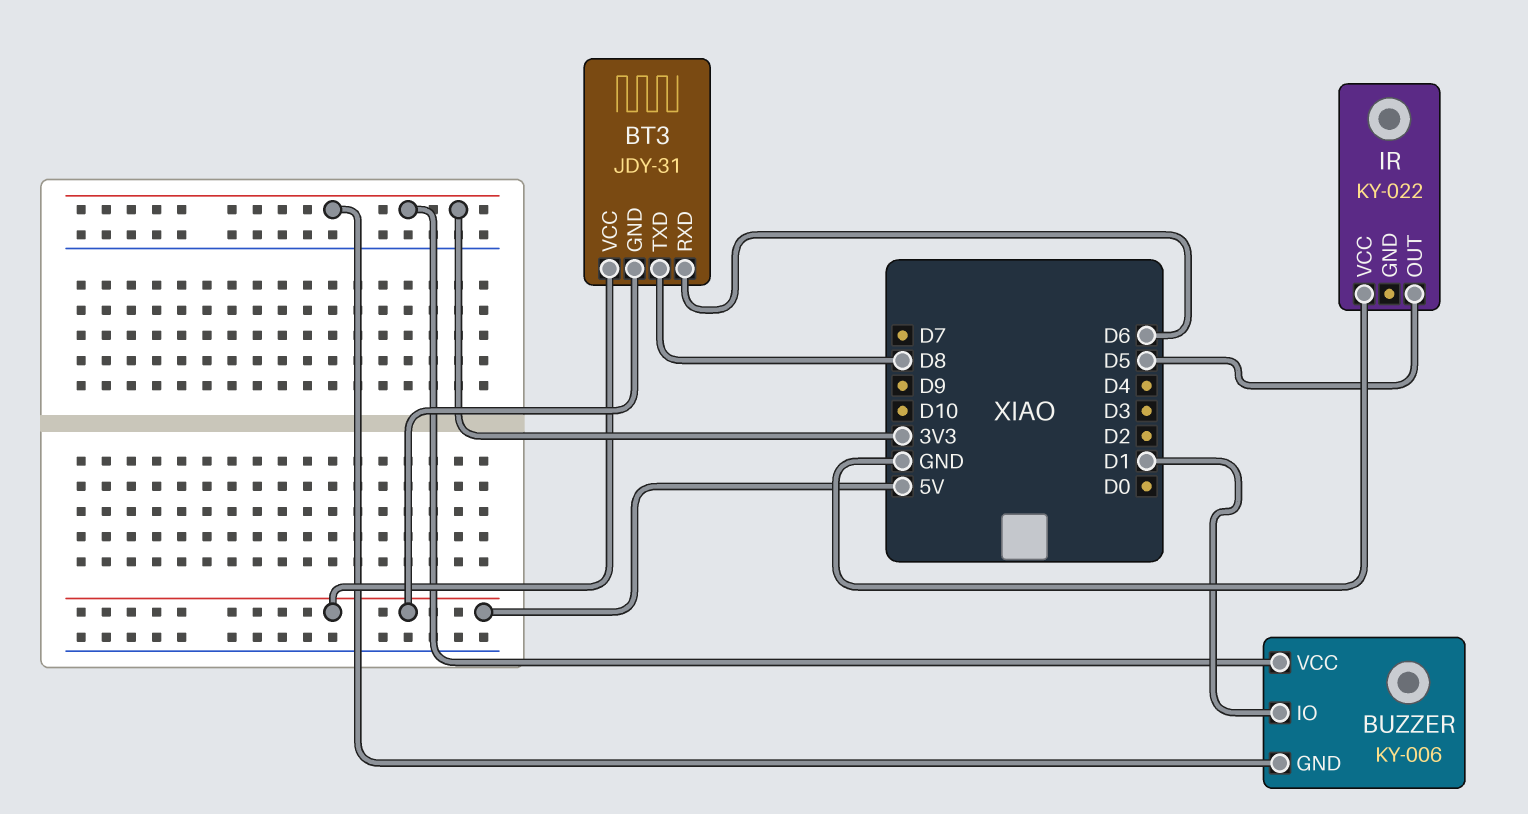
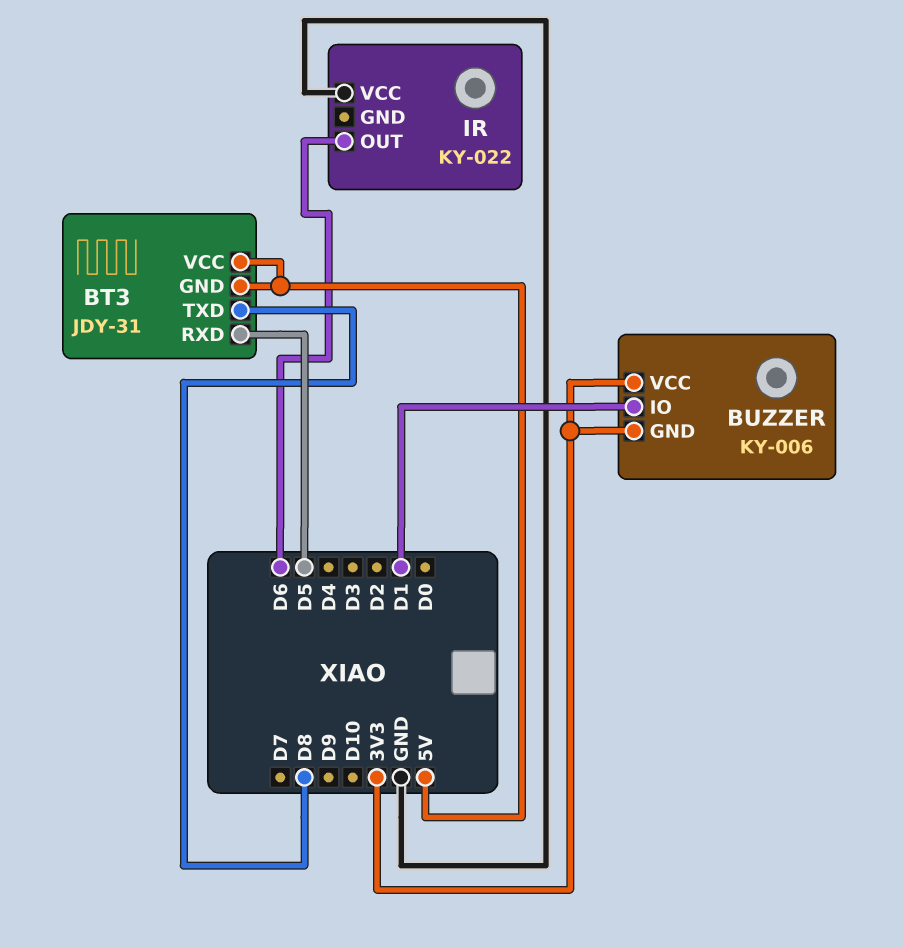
BT3 pin RXD: D6 -> D5
IR pin OUT: D5 -> D6

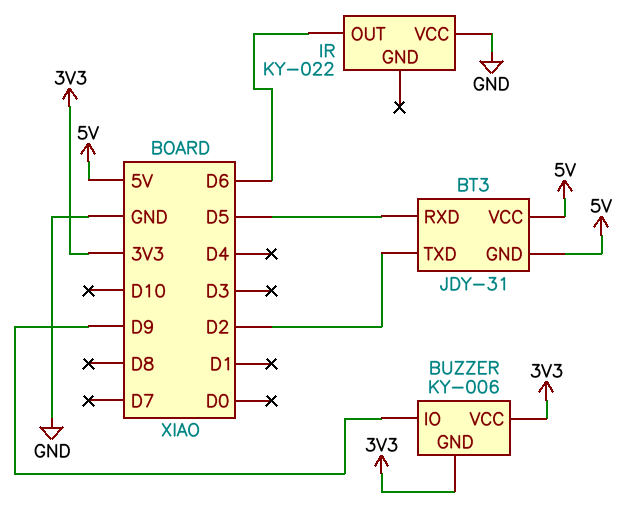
BT3 pin TXD: D8 -> D2
BUZZER pin IO: D1 -> D9

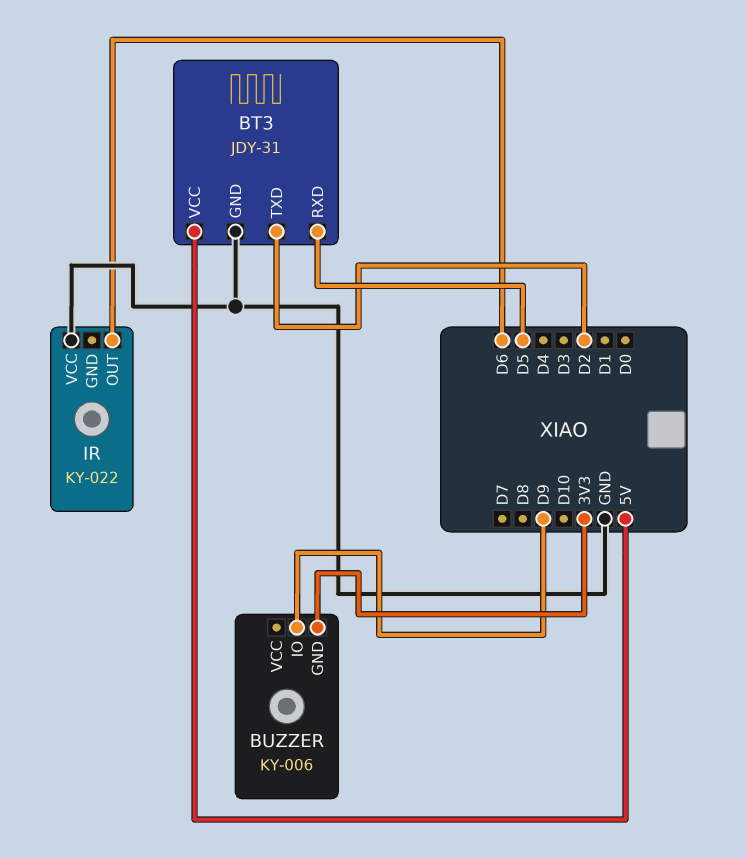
BT3 pin GND: 5V -> GND
BUZZER pin VCC: 3V3 -> none

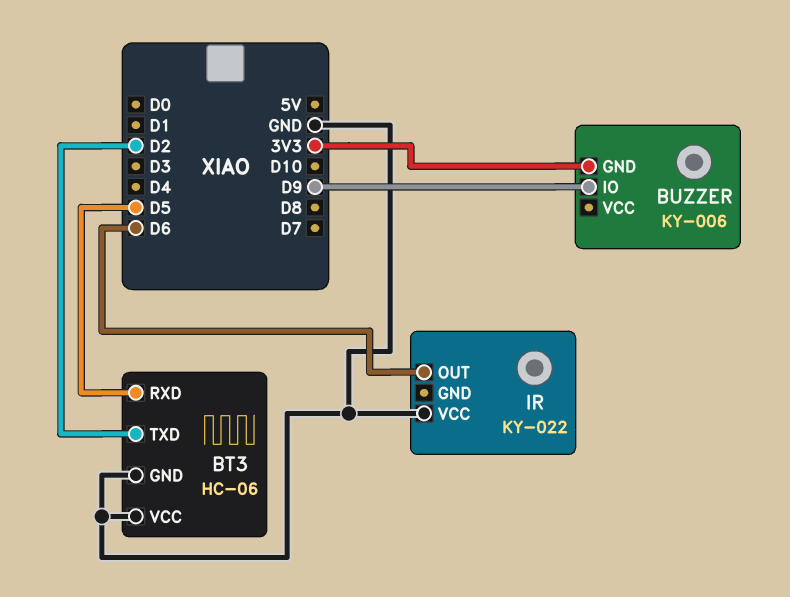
BT3: JDY-31 -> HC-06
BT3 pin VCC: 5V -> GND

